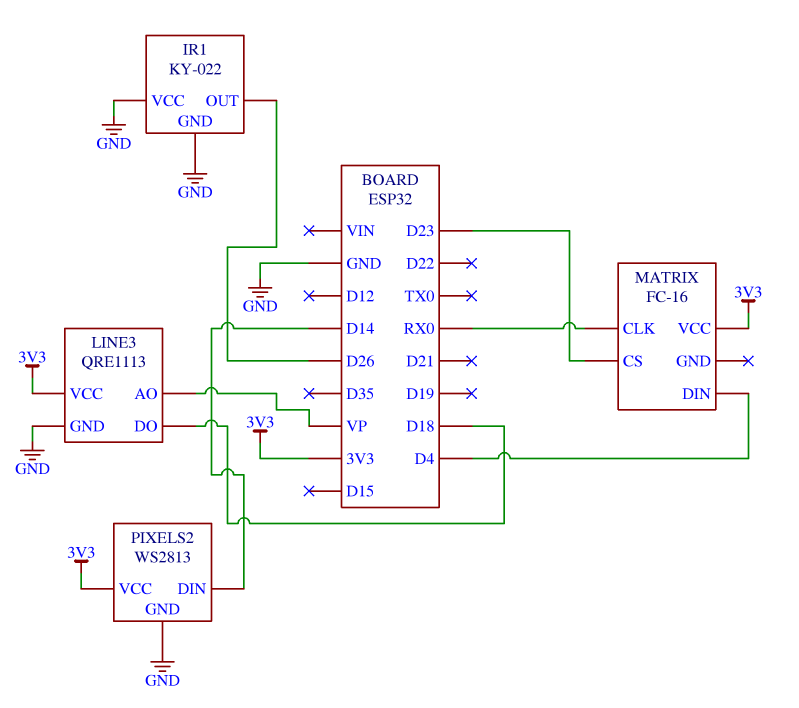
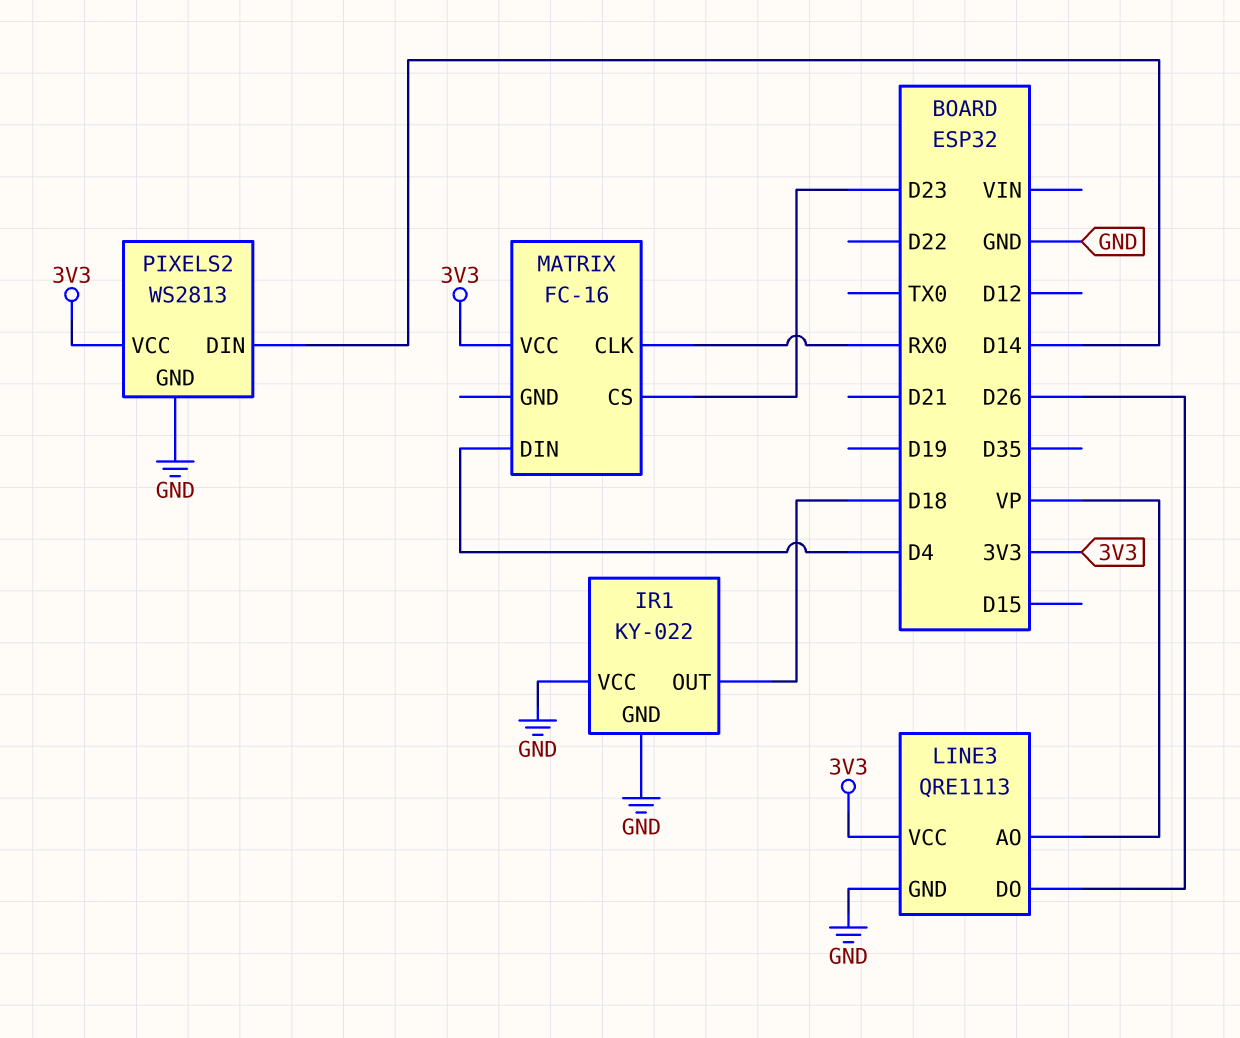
IR1 pin OUT: D26 -> D18
LINE3 pin DO: D18 -> D26

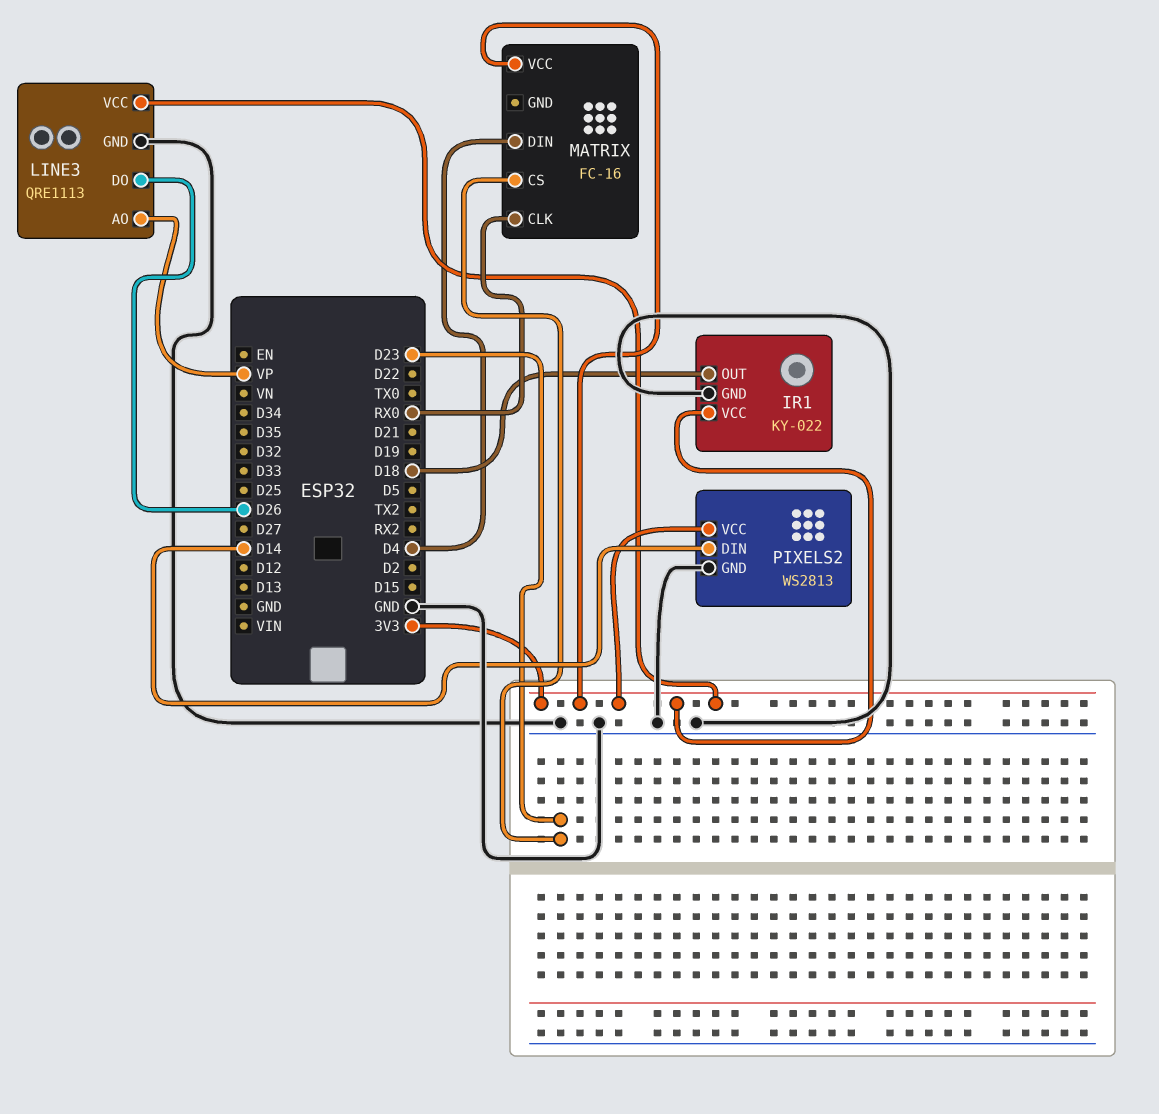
IR1 pin VCC: GND -> 3V3

